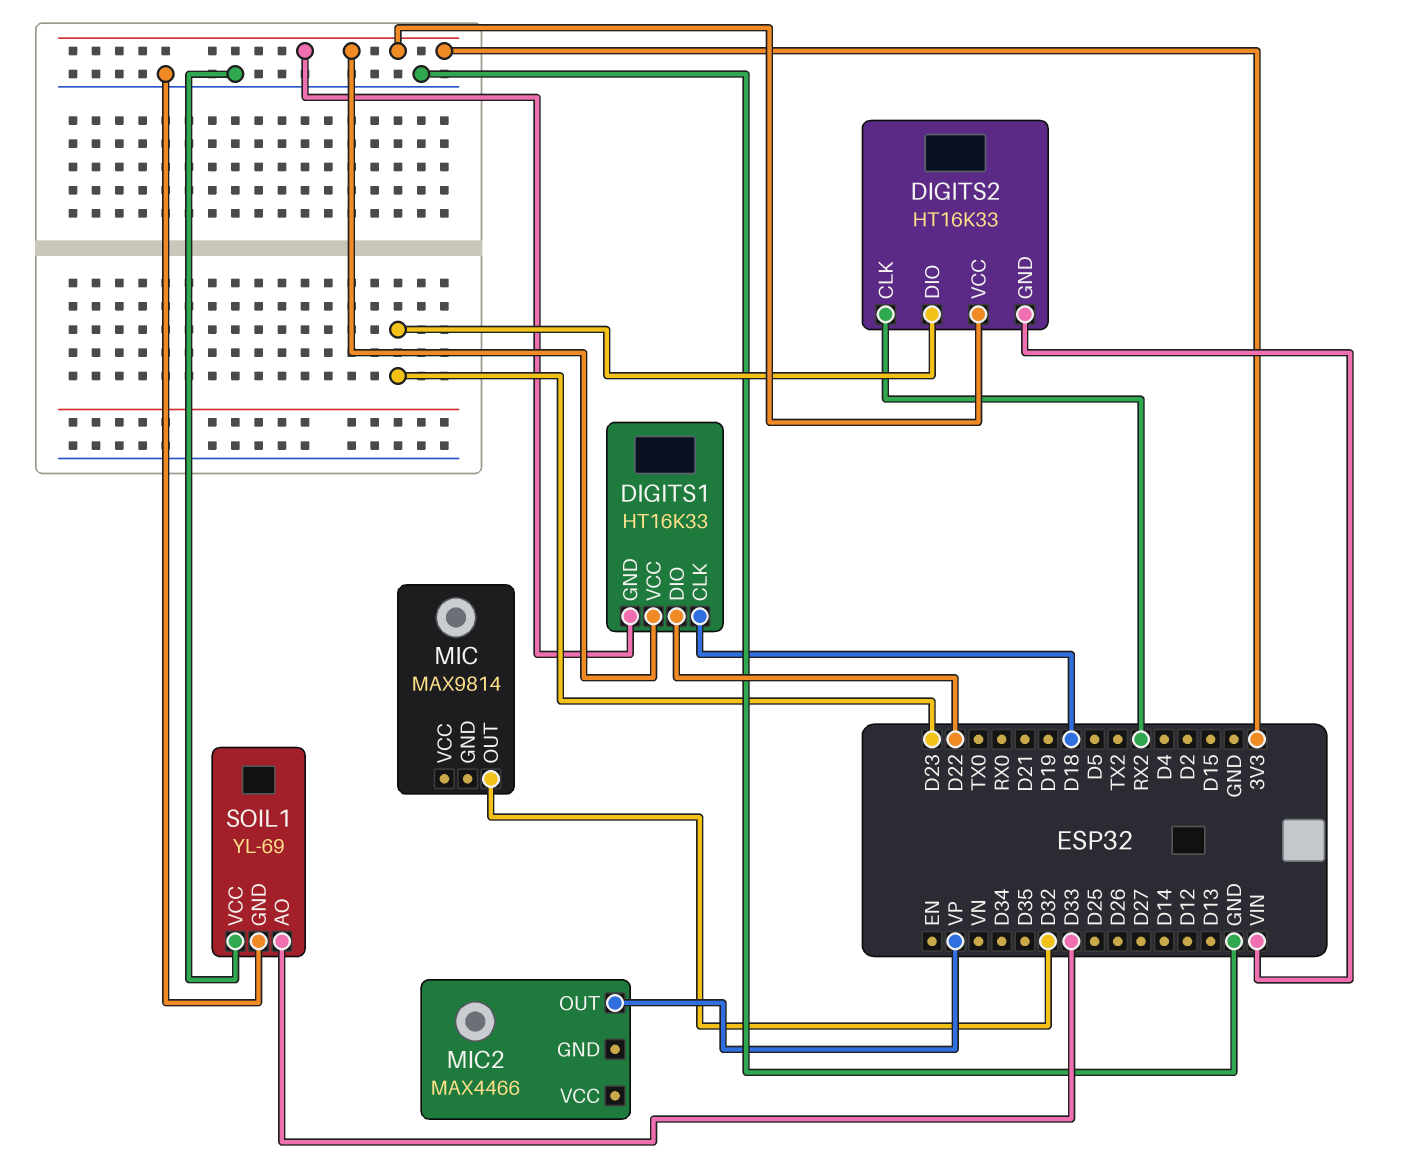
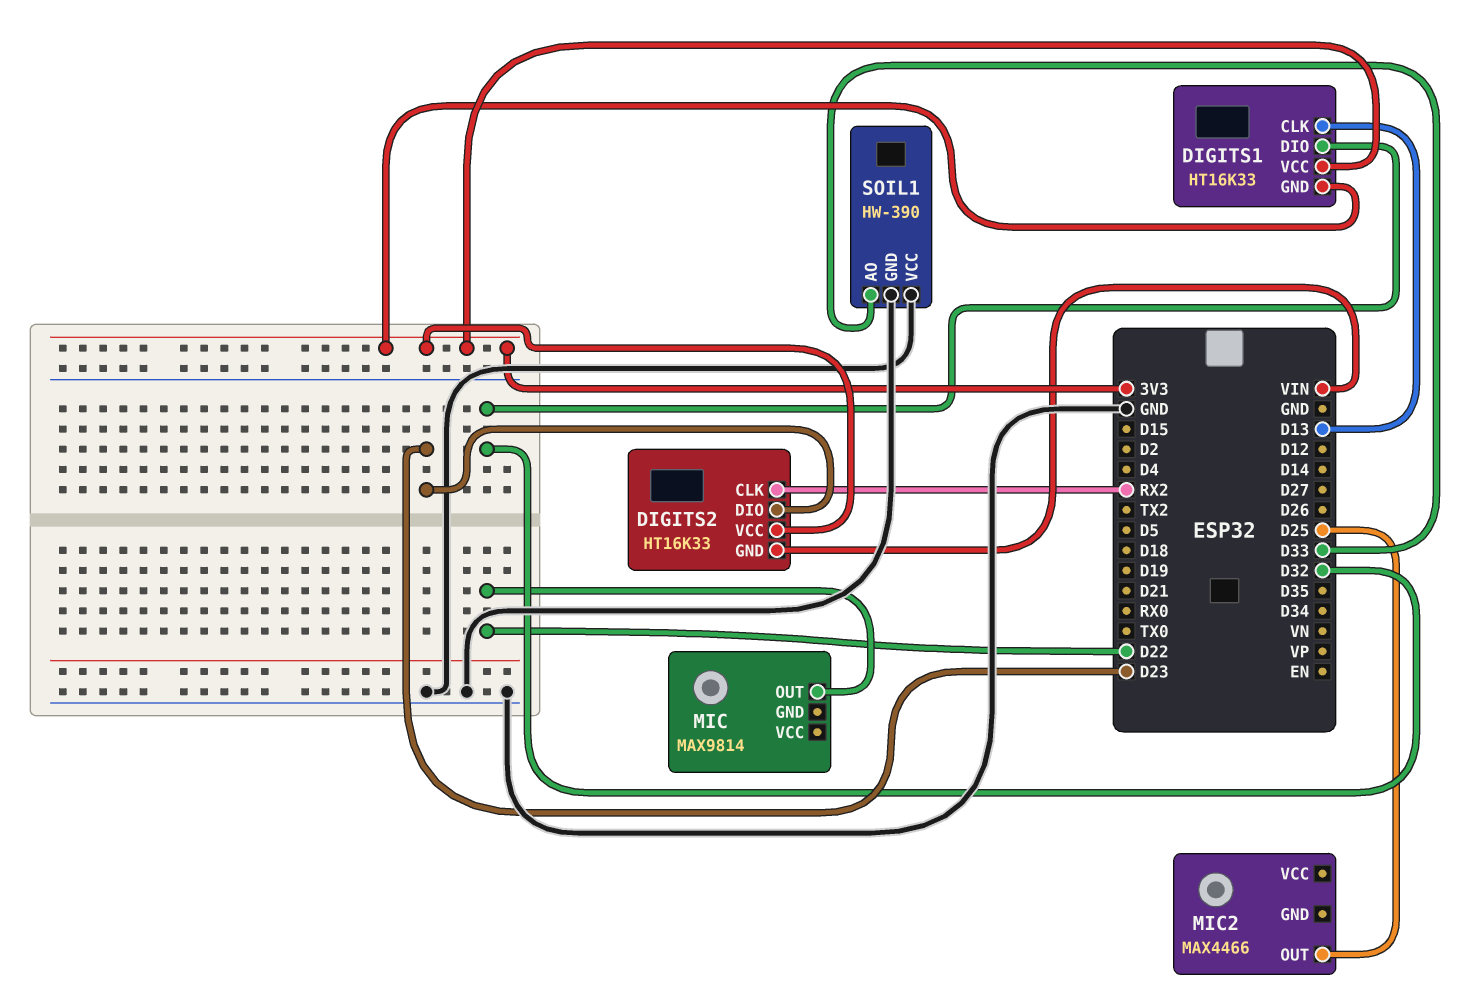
DIGITS1 pin CLK: D18 -> D13
DIGITS1 pin DIO: D22 -> D32
MIC pin OUT: D32 -> D22
MIC2 pin OUT: VP -> D25
SOIL1: YL-69 -> HW-390

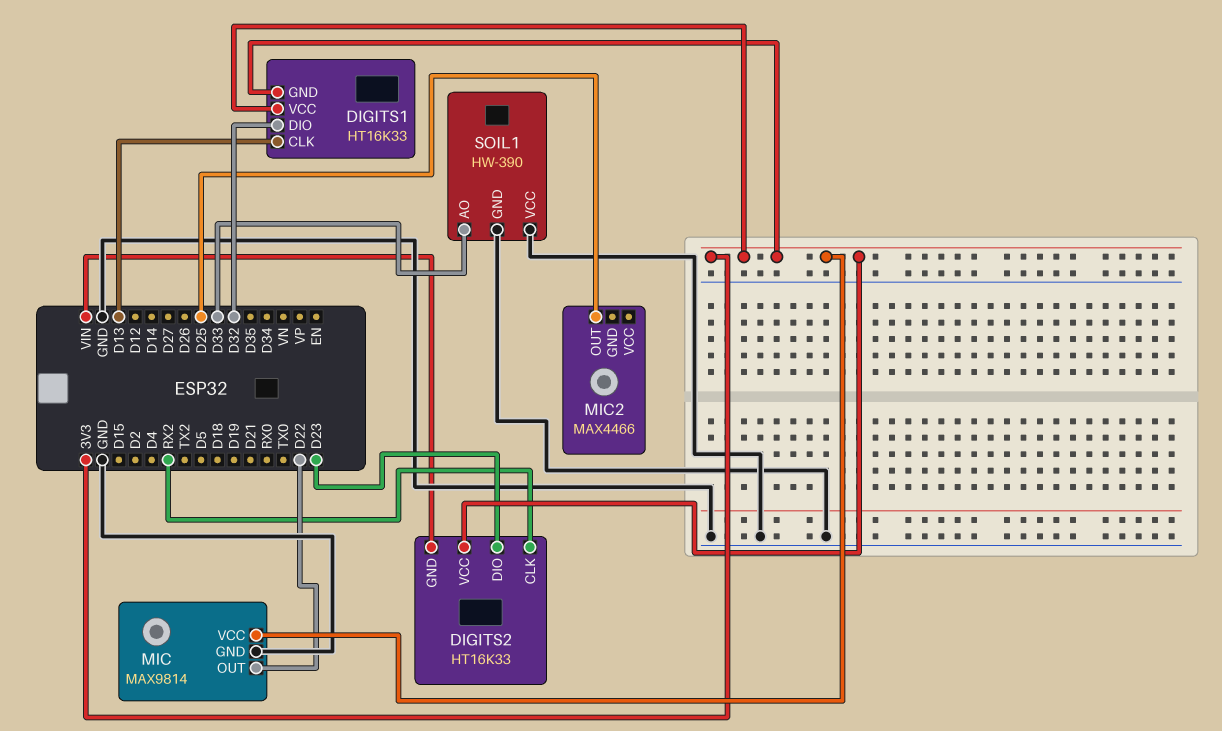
MIC pin GND: none -> GND
MIC pin VCC: none -> 3V3

